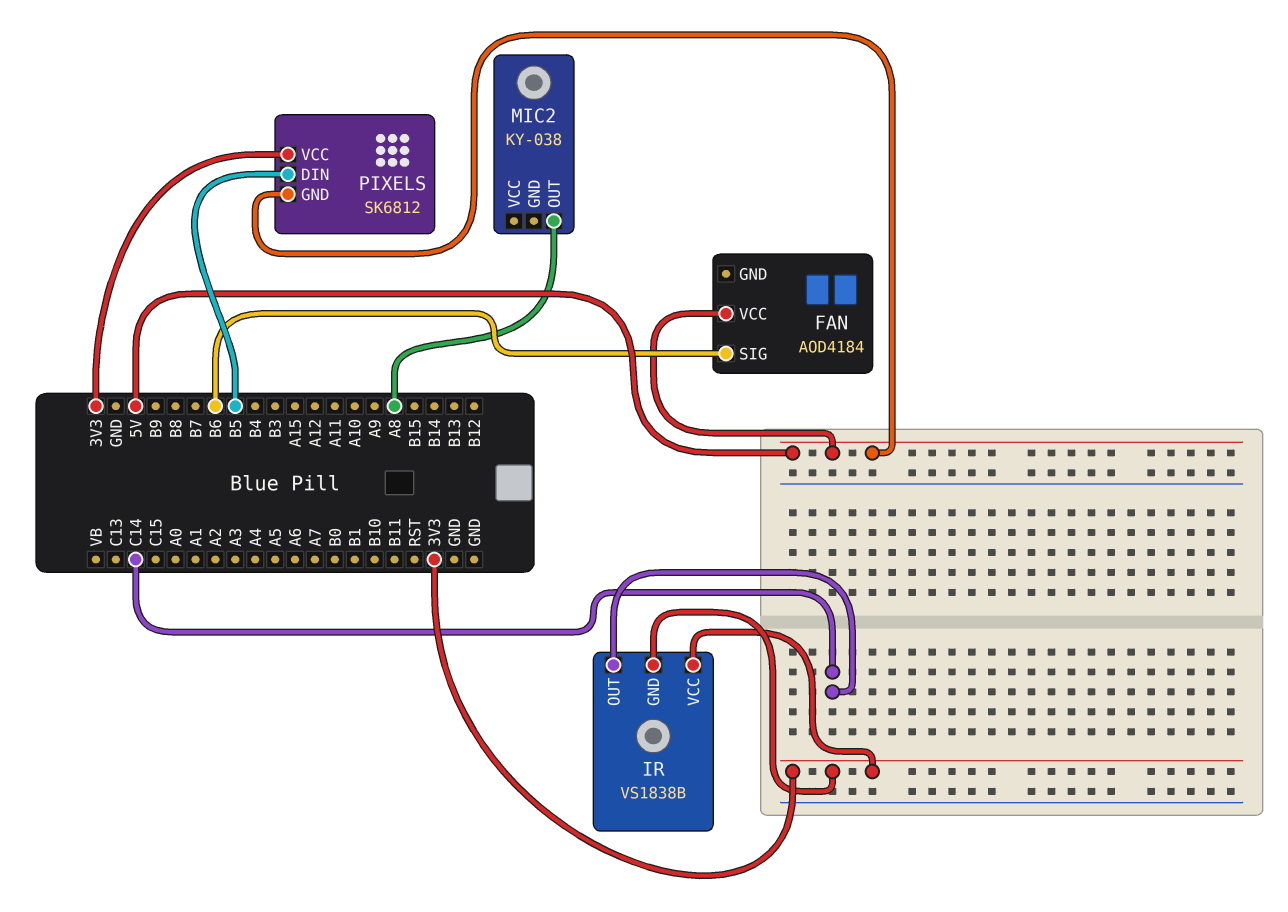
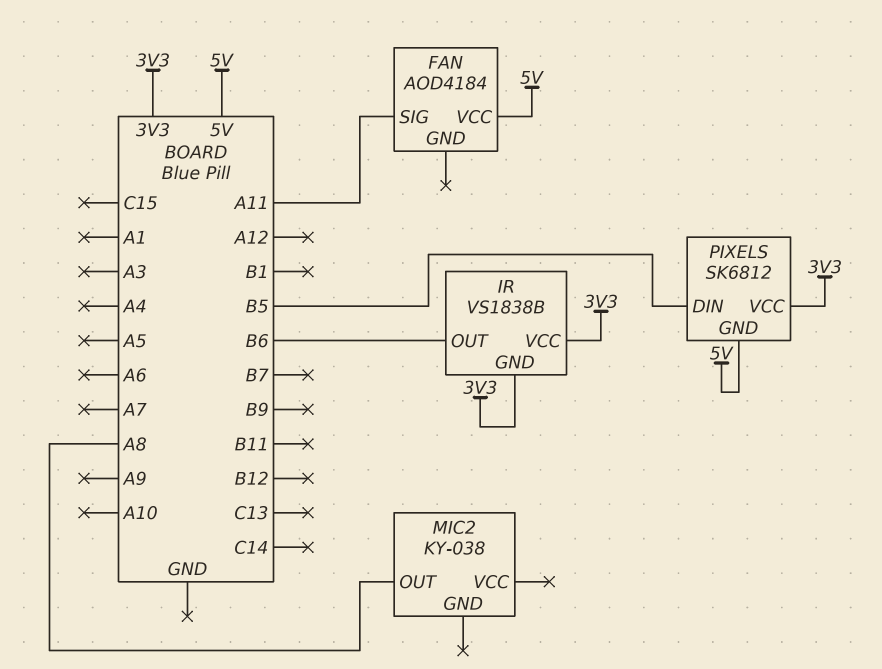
FAN pin SIG: B6 -> A11
IR pin OUT: C14 -> B6

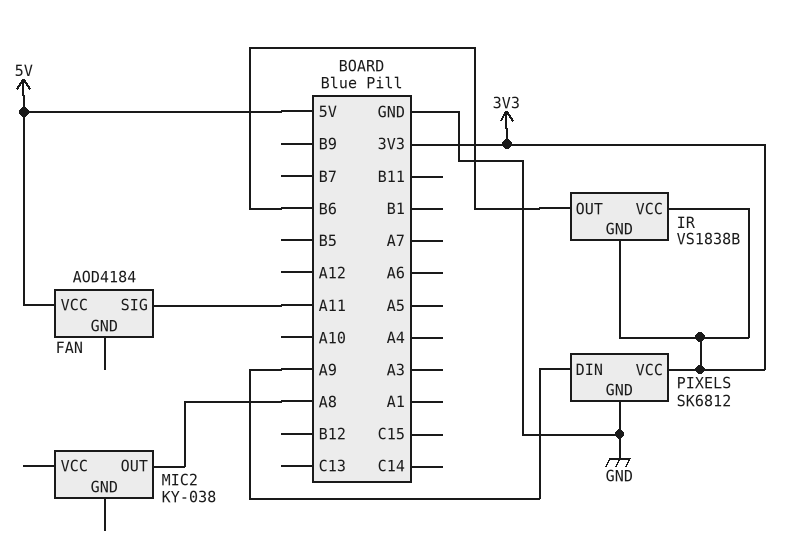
PIXELS pin DIN: B5 -> A9
PIXELS pin GND: 5V -> GND

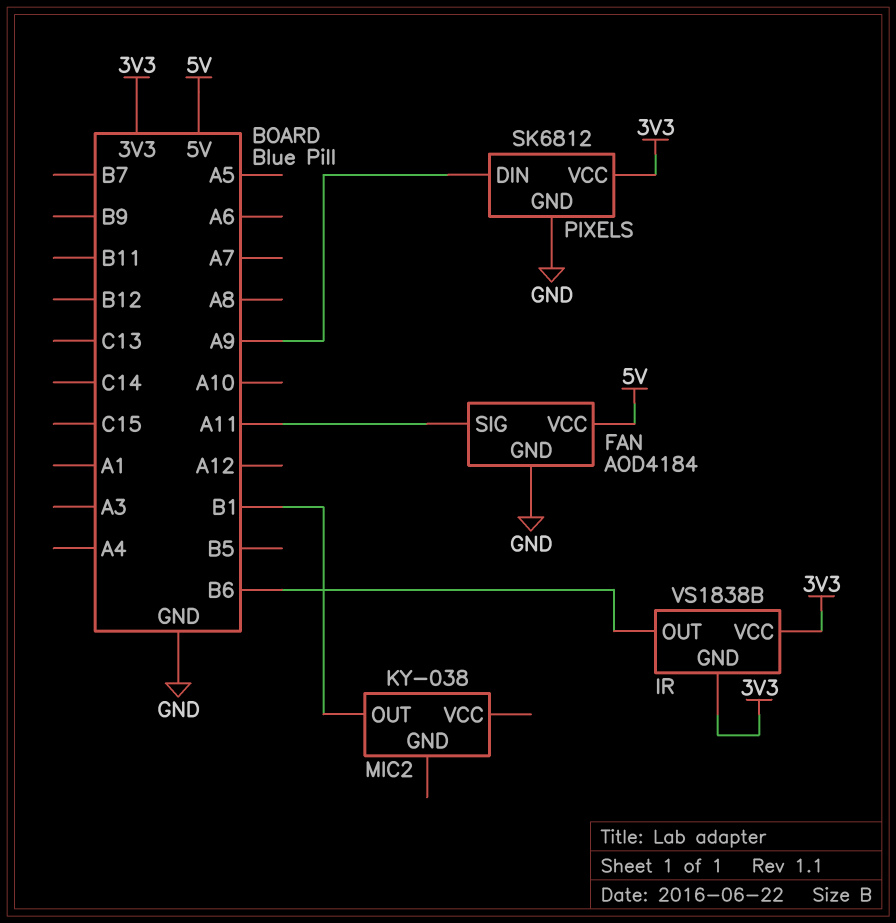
FAN pin GND: none -> GND
MIC2 pin OUT: A8 -> B1

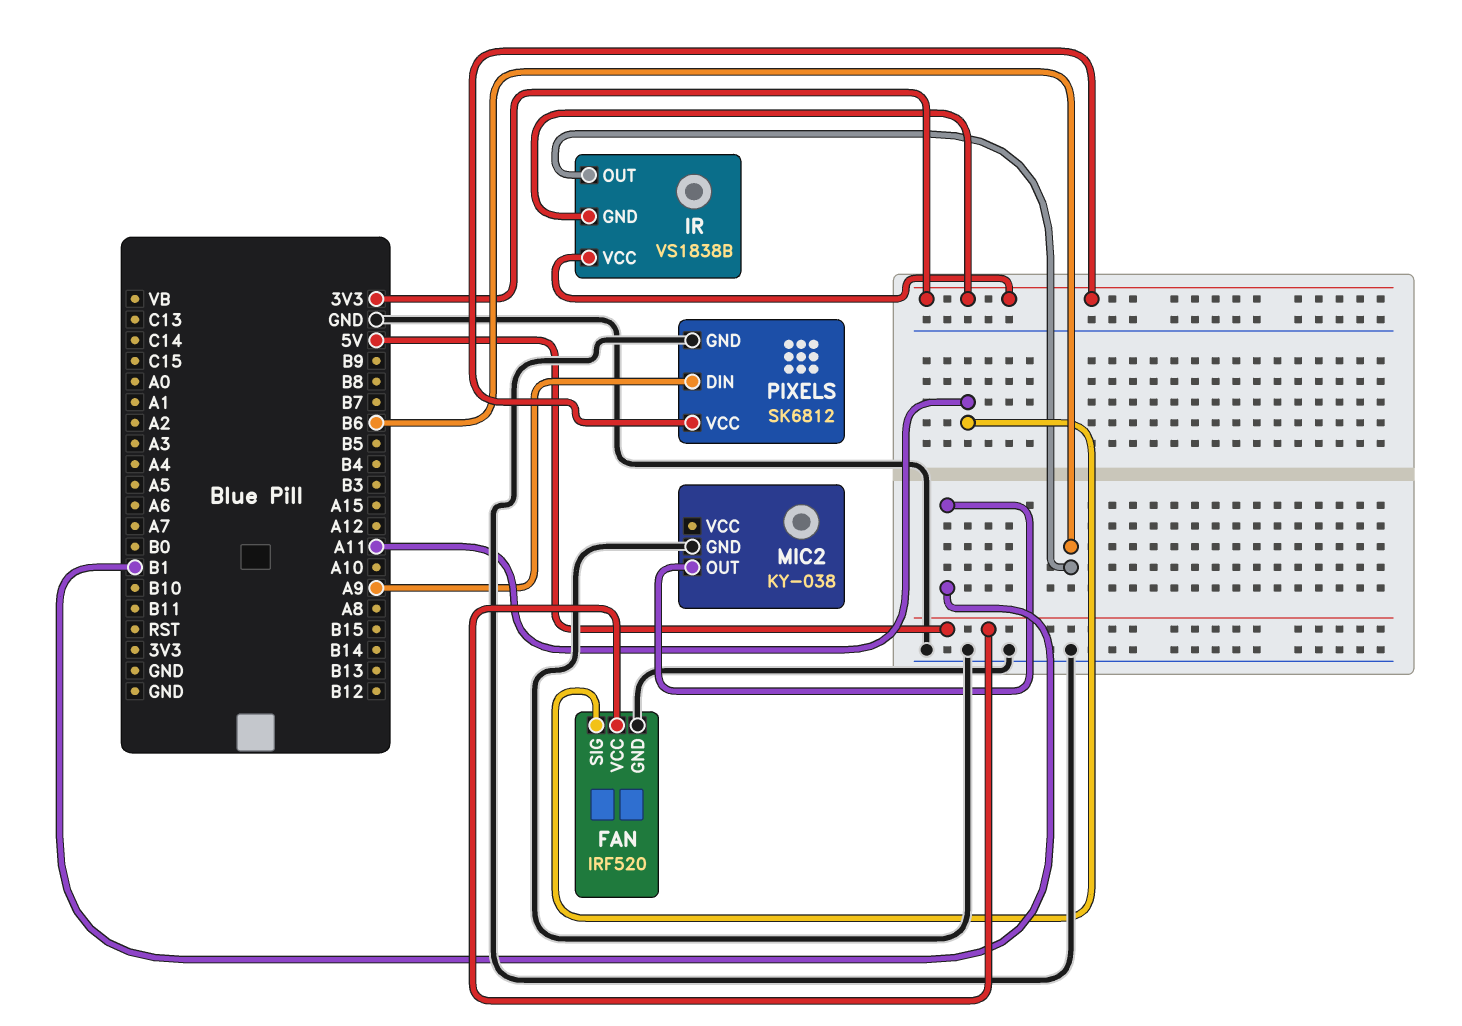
FAN: AOD4184 -> IRF520
MIC2 pin GND: none -> GND

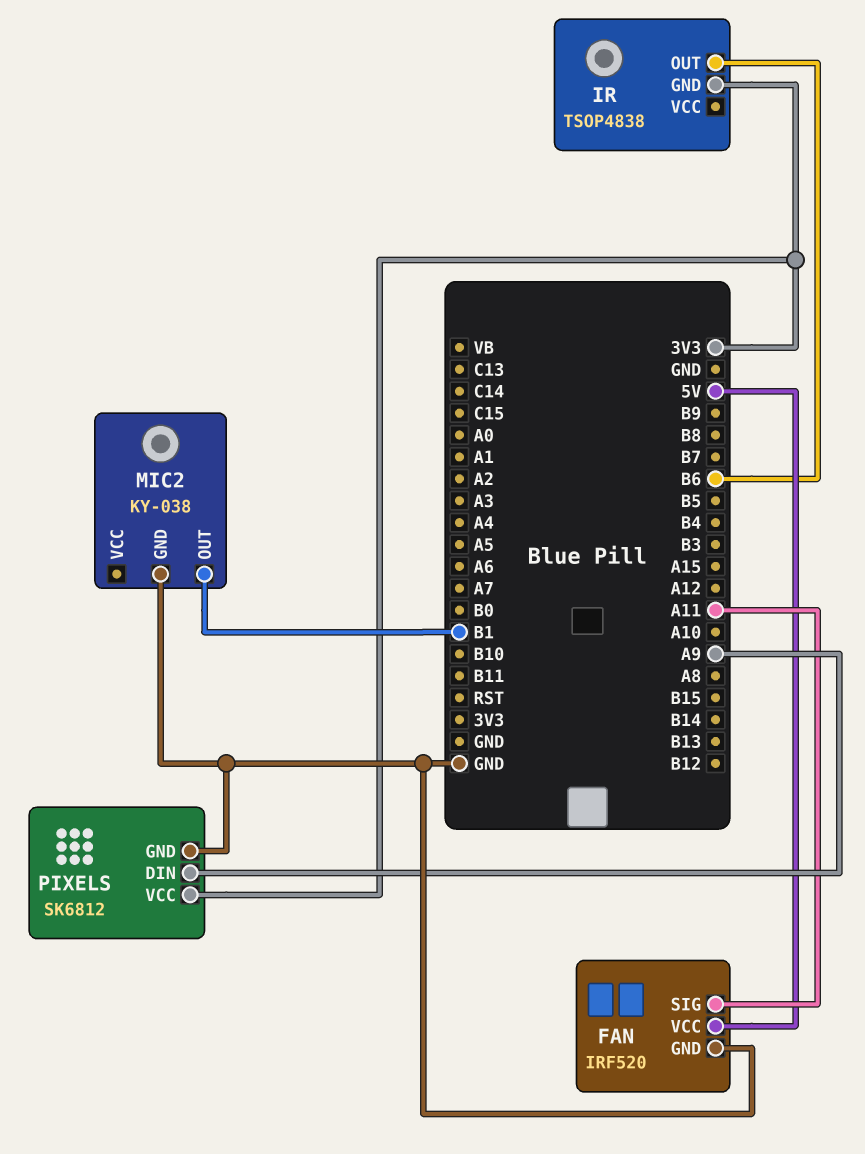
IR: VS1838B -> TSOP4838
IR pin VCC: 3V3 -> none

